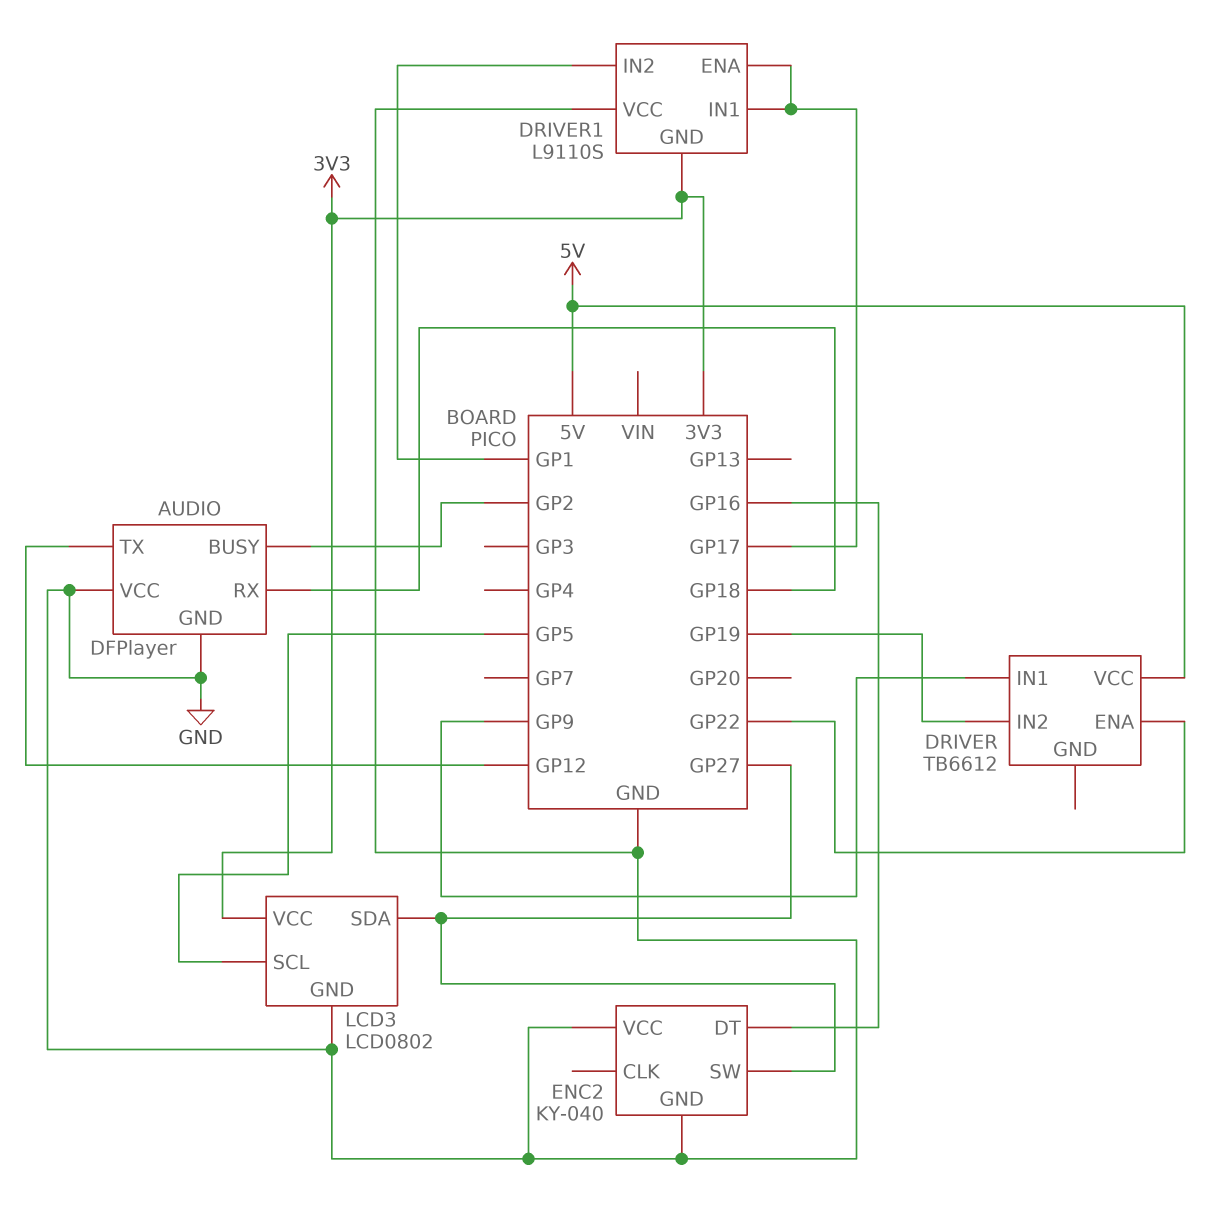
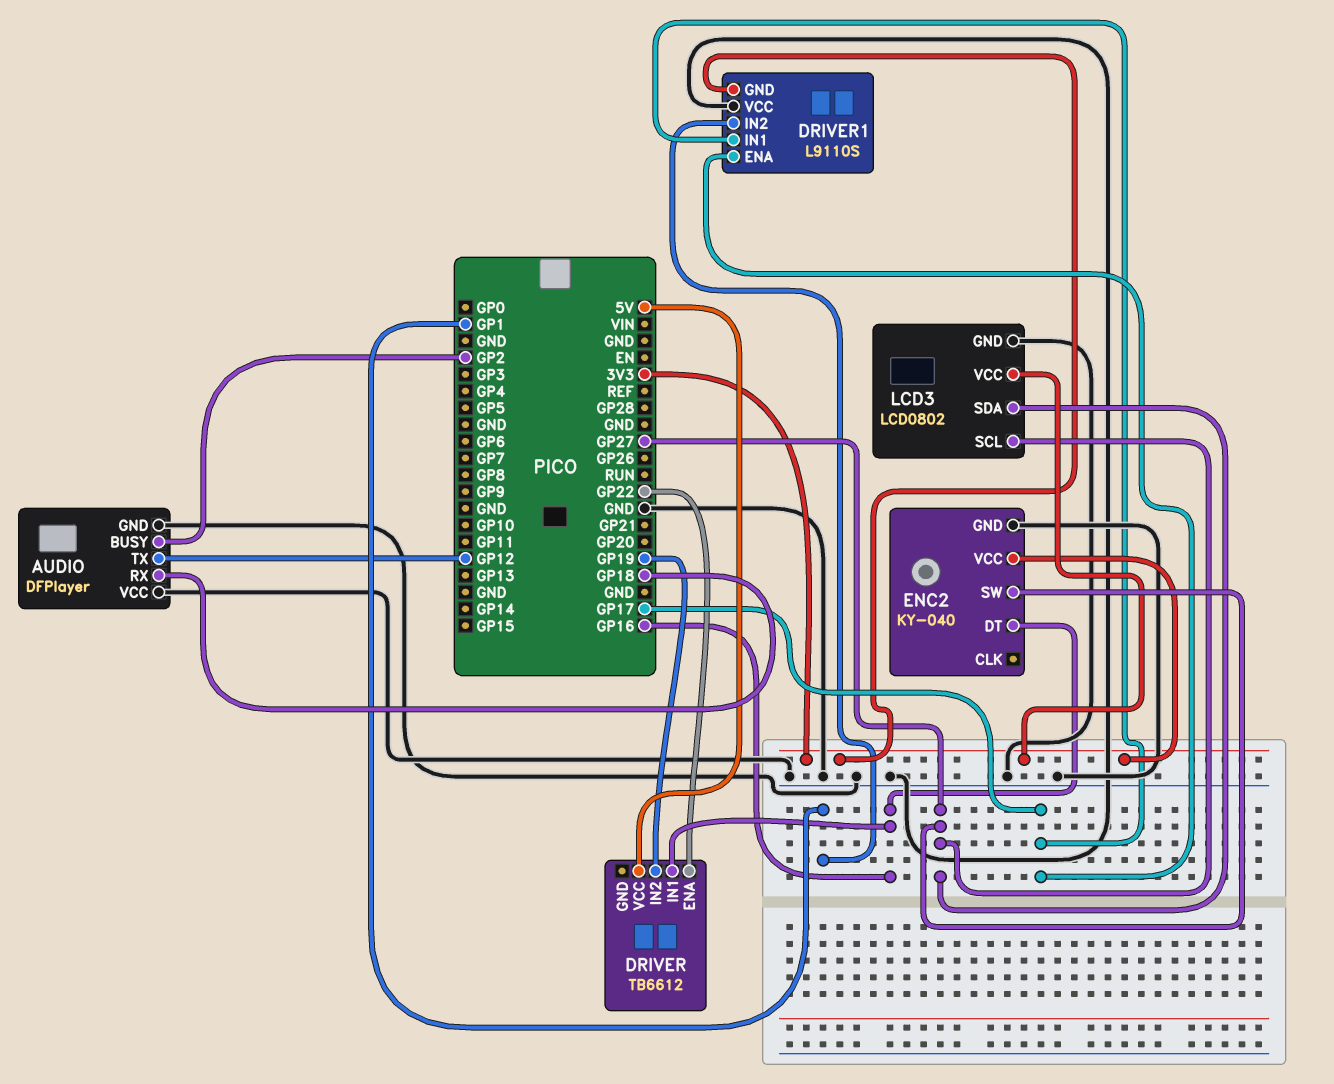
DRIVER pin IN1: GP9 -> GP16
ENC2 pin VCC: GND -> 3V3
LCD3 pin SCL: GP5 -> GP27

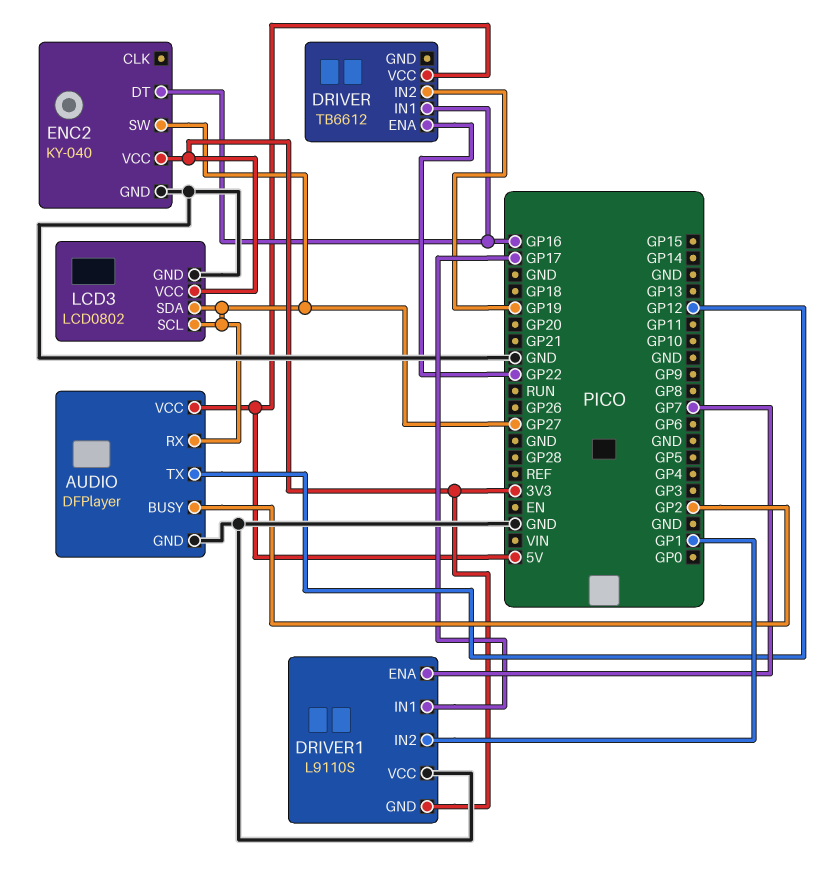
AUDIO pin RX: GP18 -> GP27
AUDIO pin VCC: GND -> 5V
DRIVER1 pin ENA: GP17 -> GP7

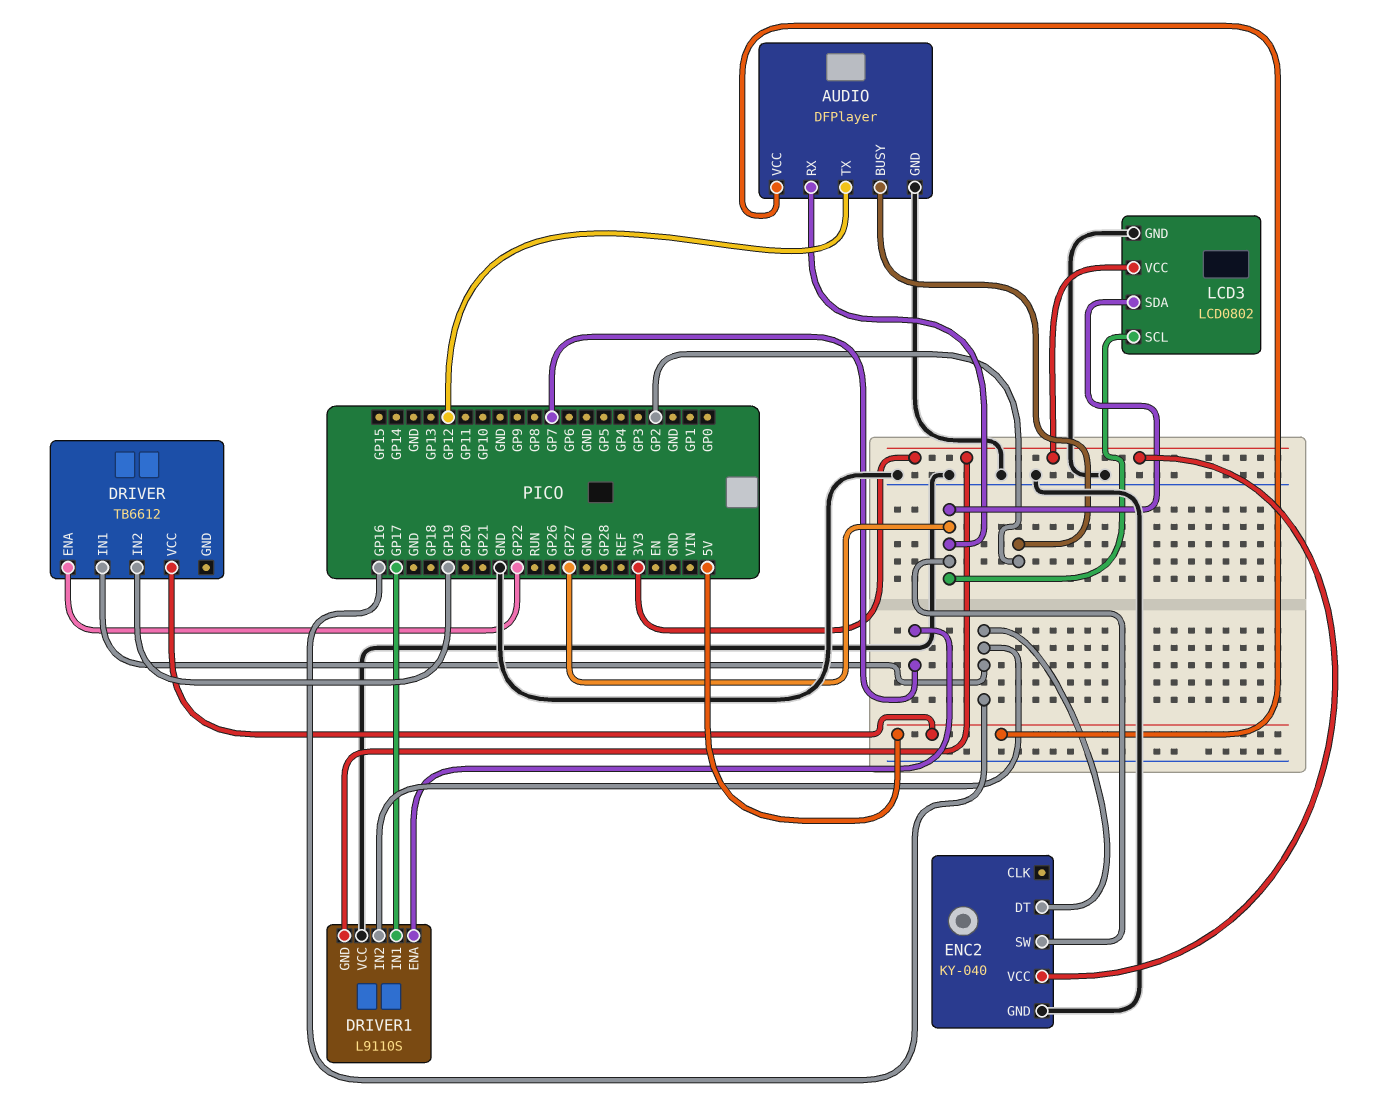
DRIVER1 pin IN2: GP1 -> GP16

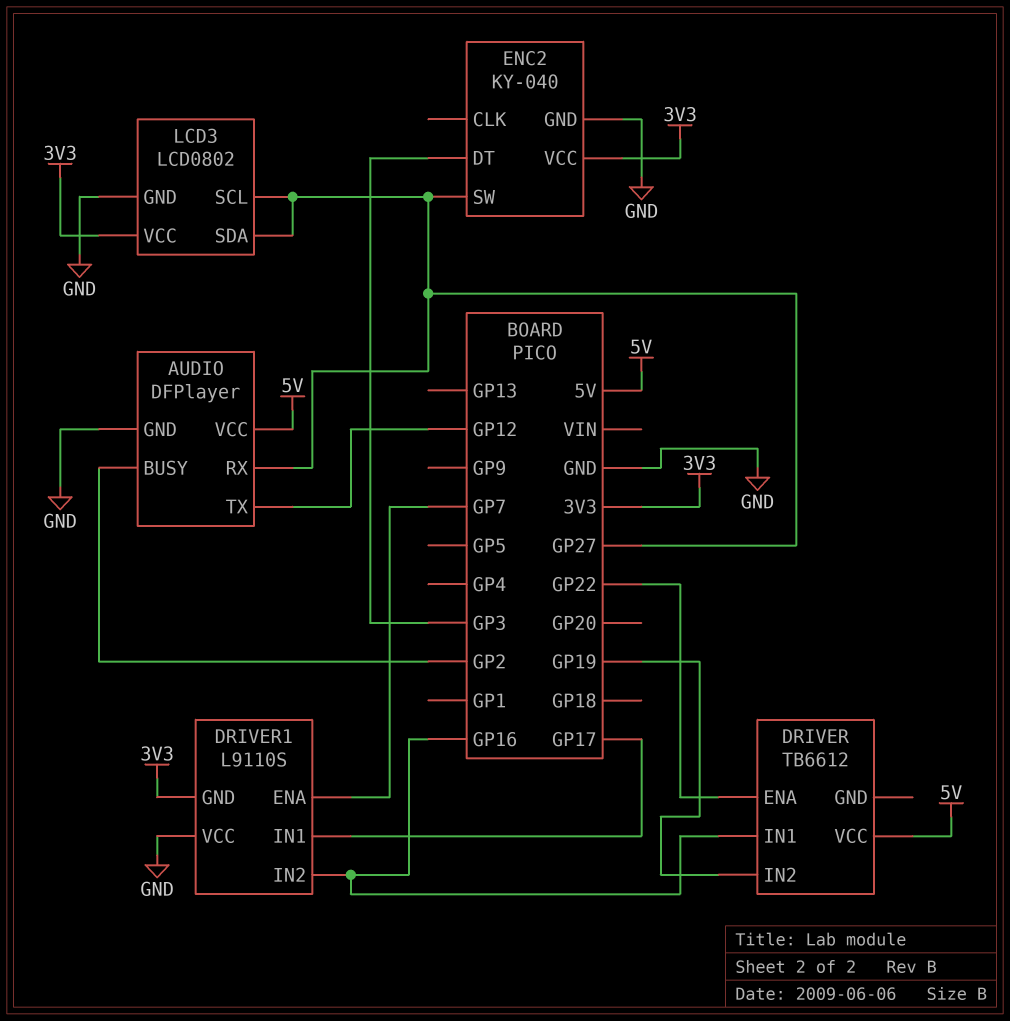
ENC2 pin DT: GP16 -> GP3

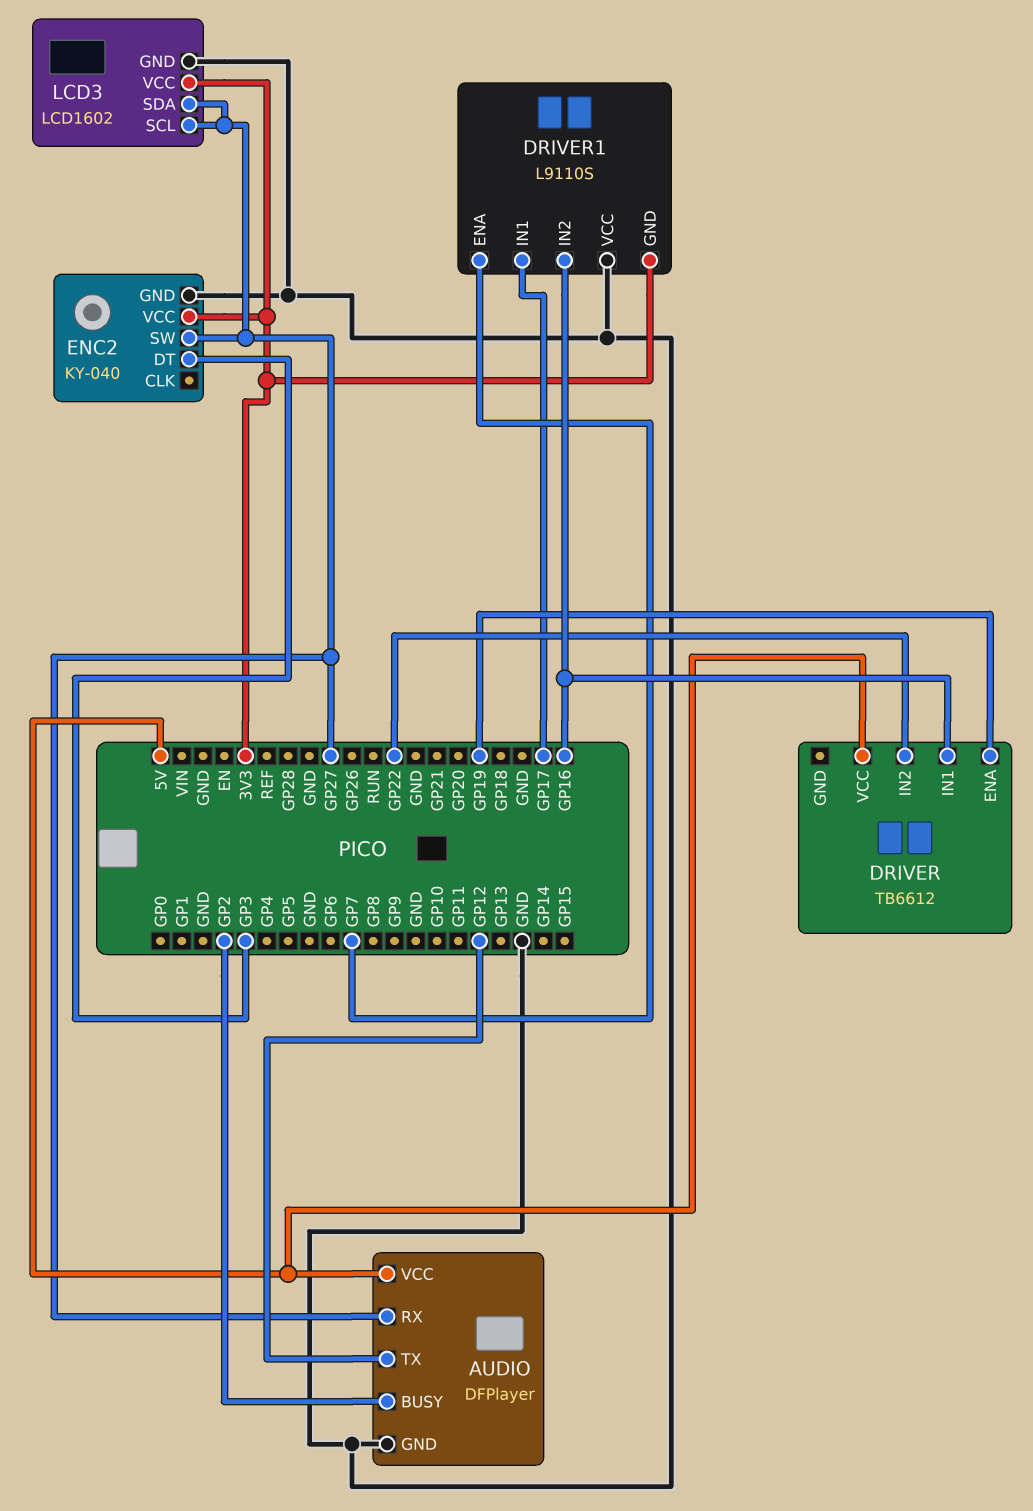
DRIVER pin ENA: GP22 -> GP19
DRIVER pin IN2: GP19 -> GP22
LCD3: LCD0802 -> LCD1602

